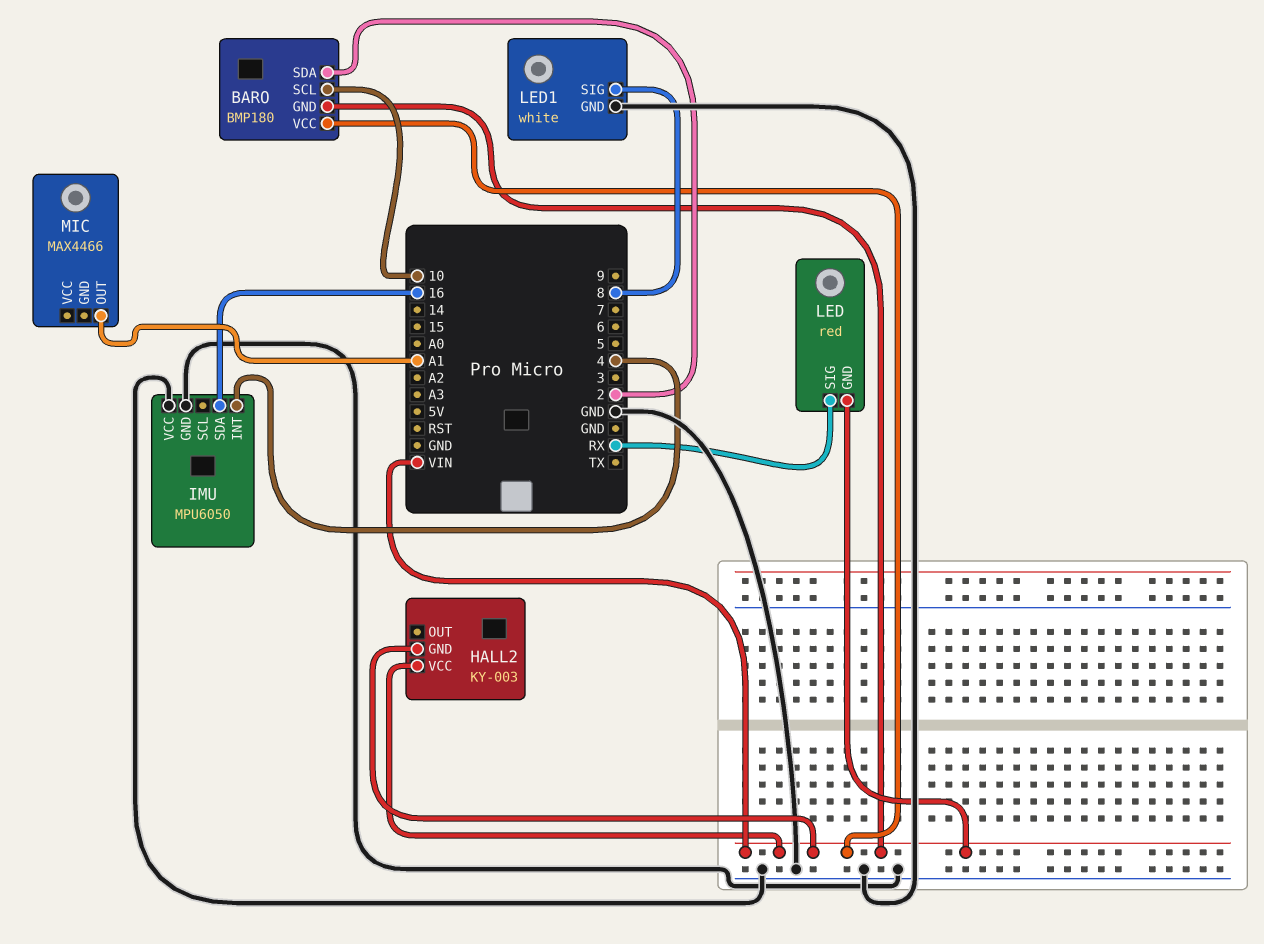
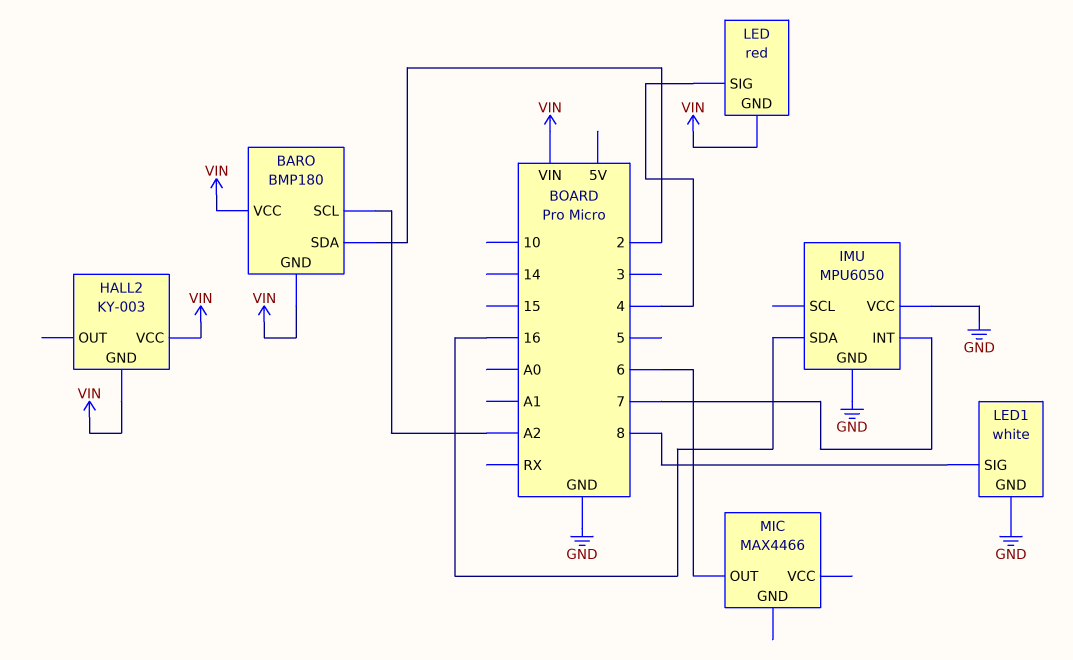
BARO pin SCL: 10 -> A2
IMU pin INT: 4 -> 7
LED pin SIG: RX -> 4
MIC pin OUT: A1 -> 6

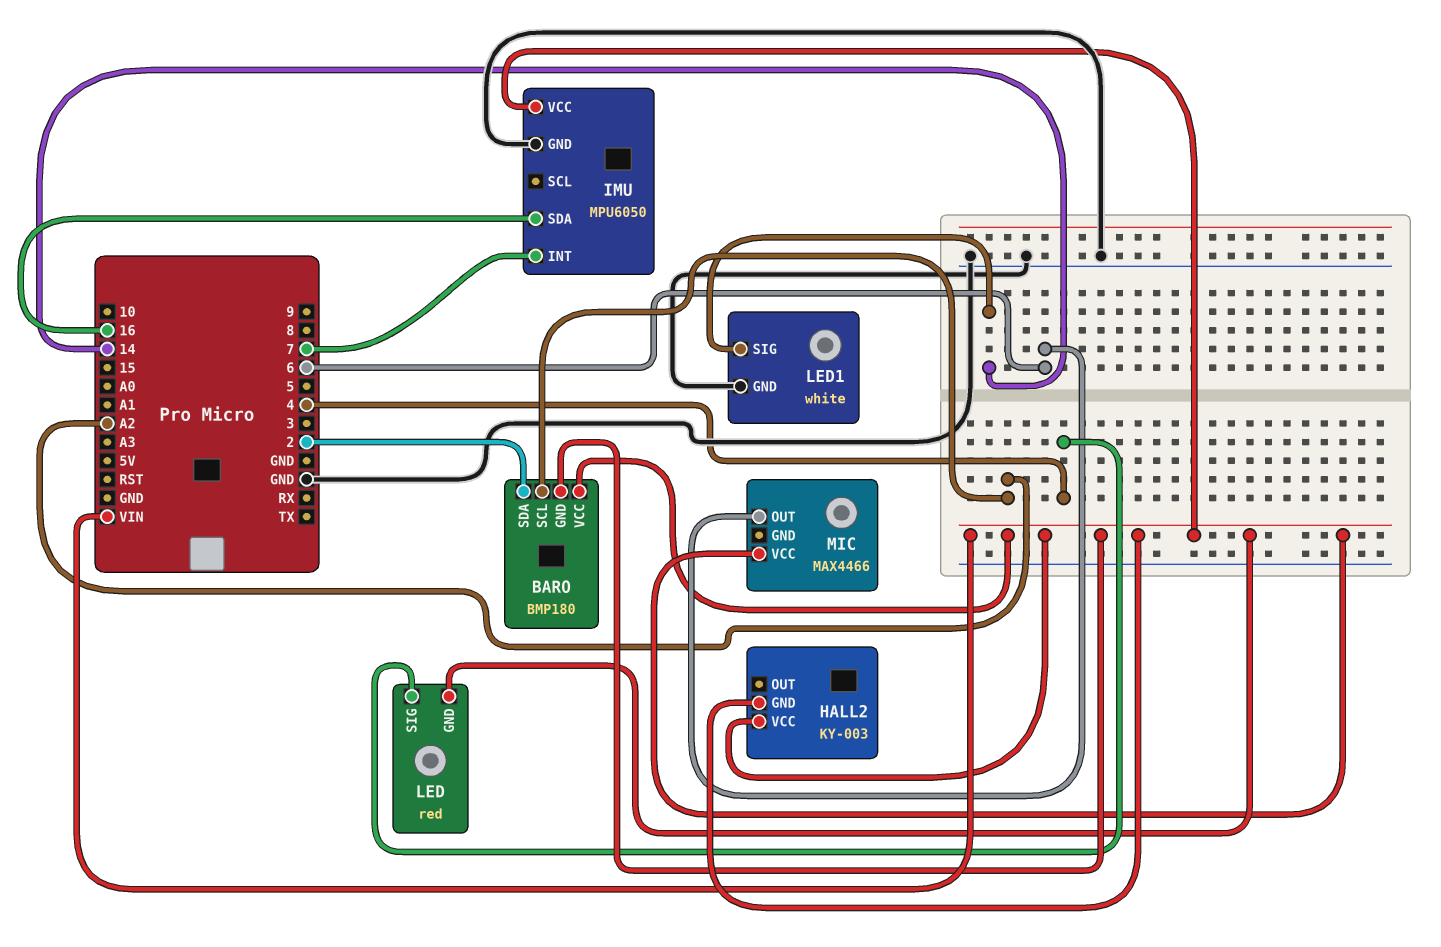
IMU pin VCC: GND -> VIN
LED1 pin SIG: 8 -> 14
MIC pin VCC: none -> VIN

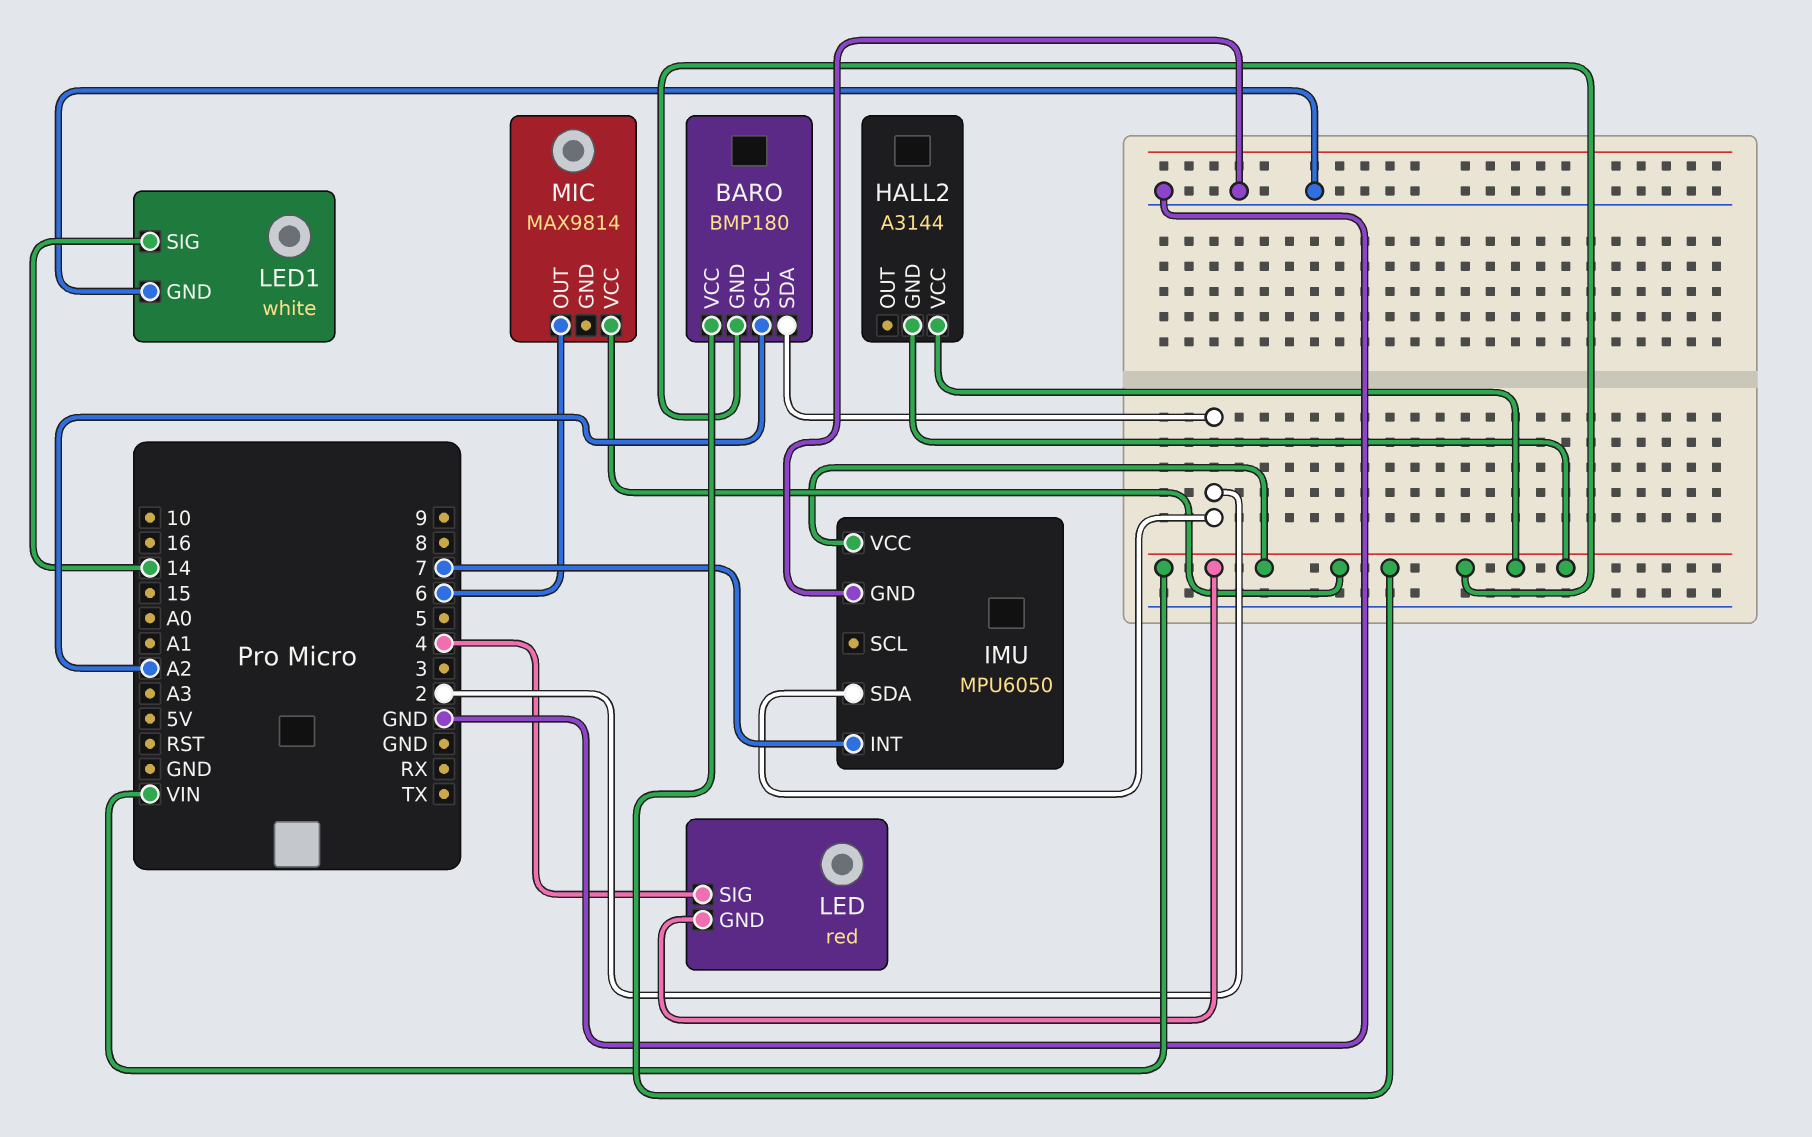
HALL2: KY-003 -> A3144
IMU pin SDA: 16 -> 2
MIC: MAX4466 -> MAX9814

